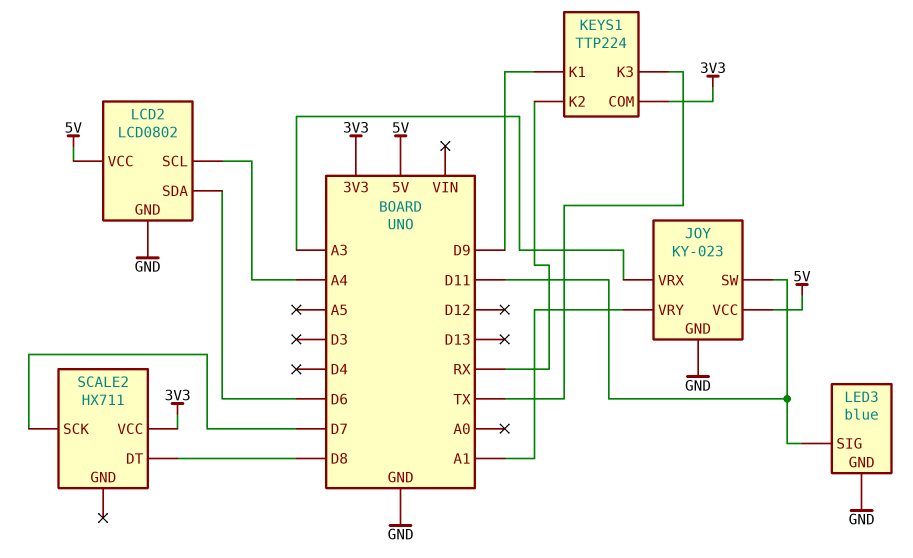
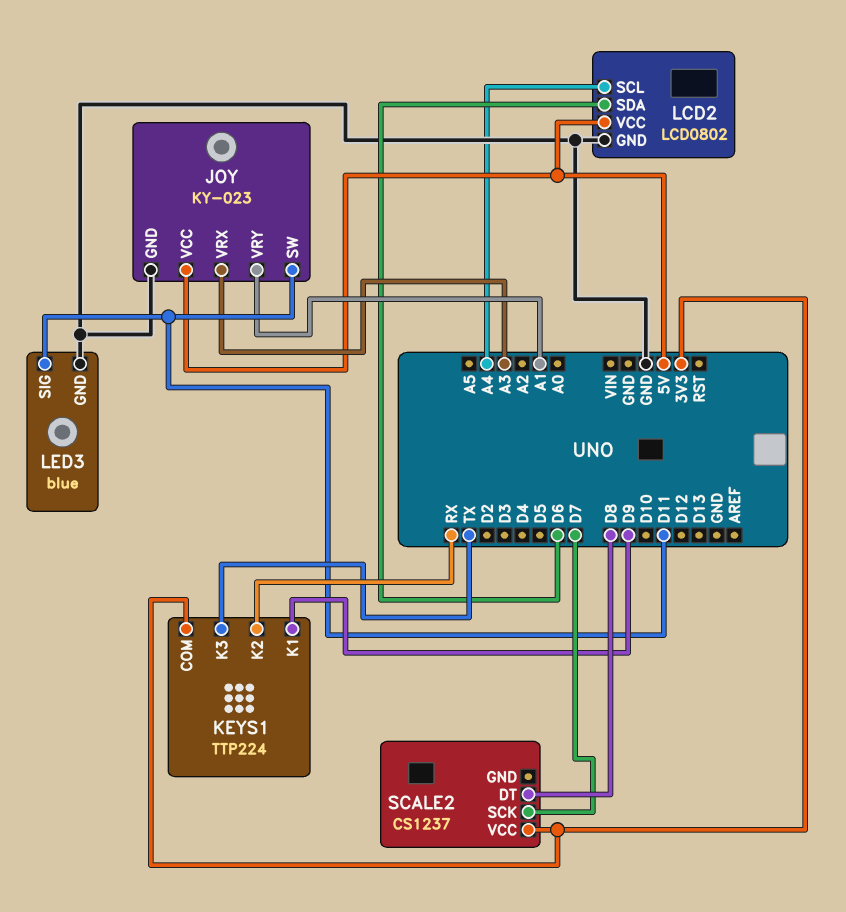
SCALE2: HX711 -> CS1237

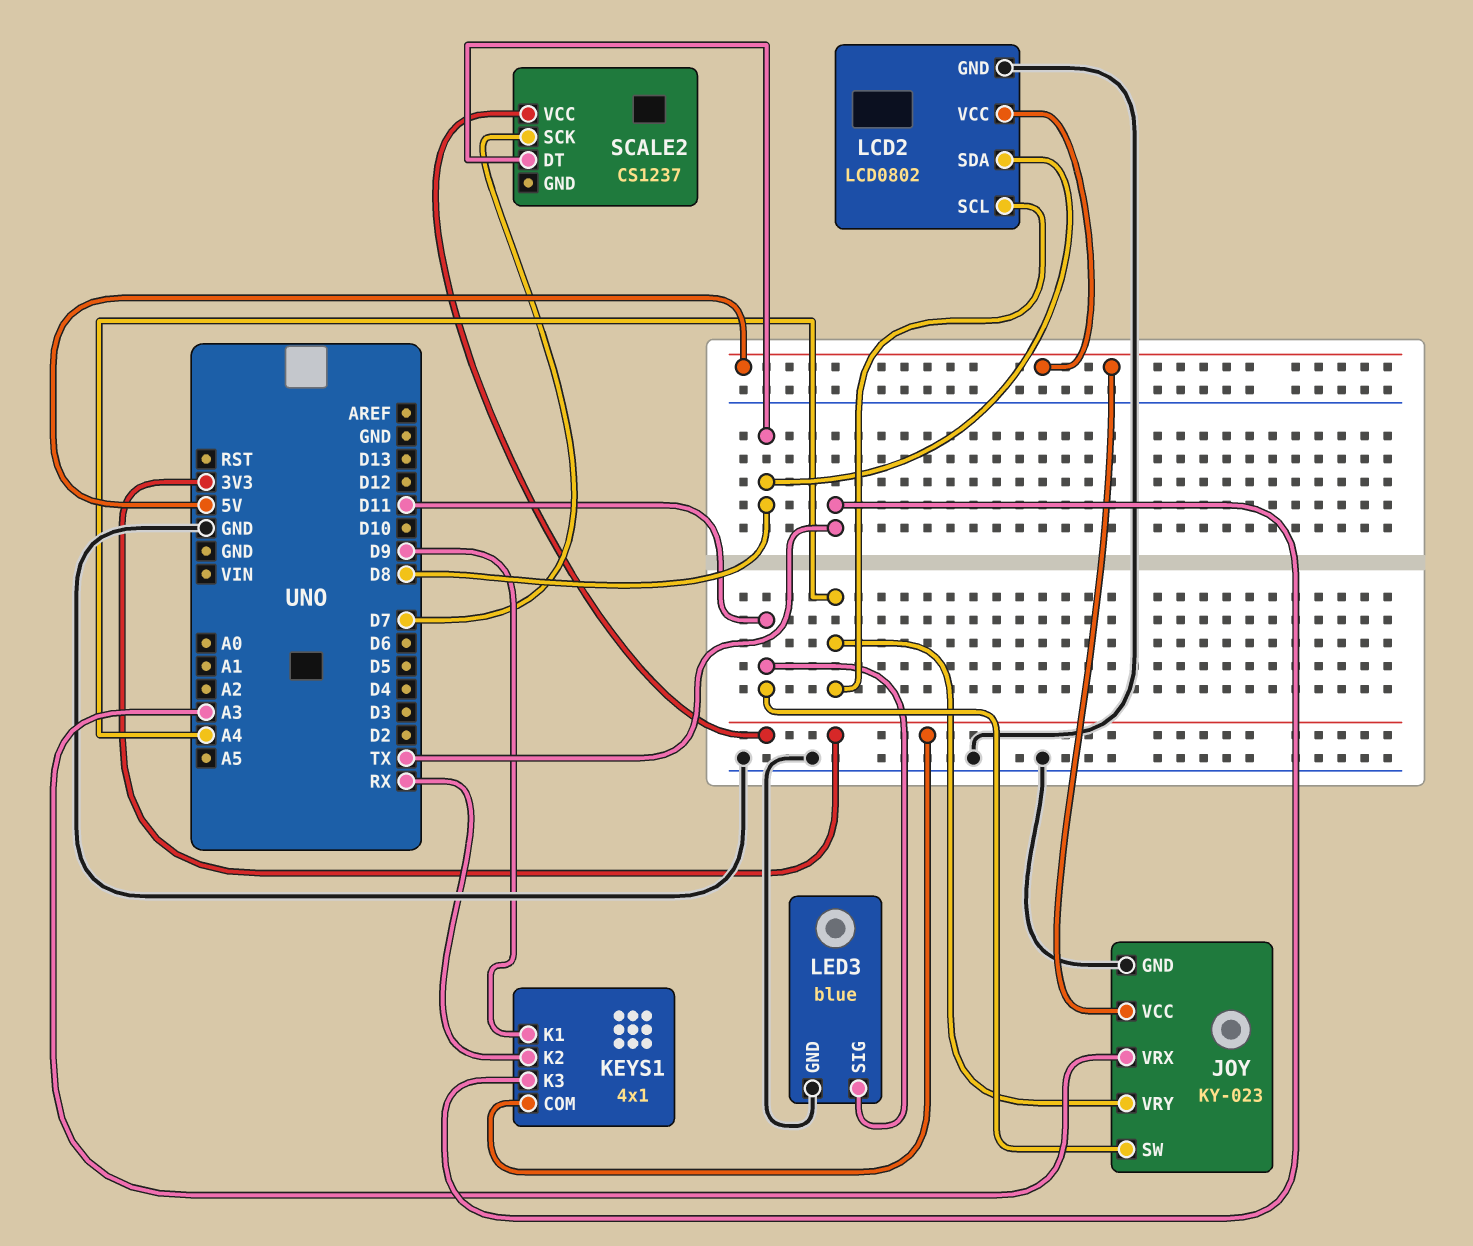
JOY pin VRY: A1 -> A4
KEYS1: TTP224 -> 4x1
LCD2 pin SDA: D6 -> D8

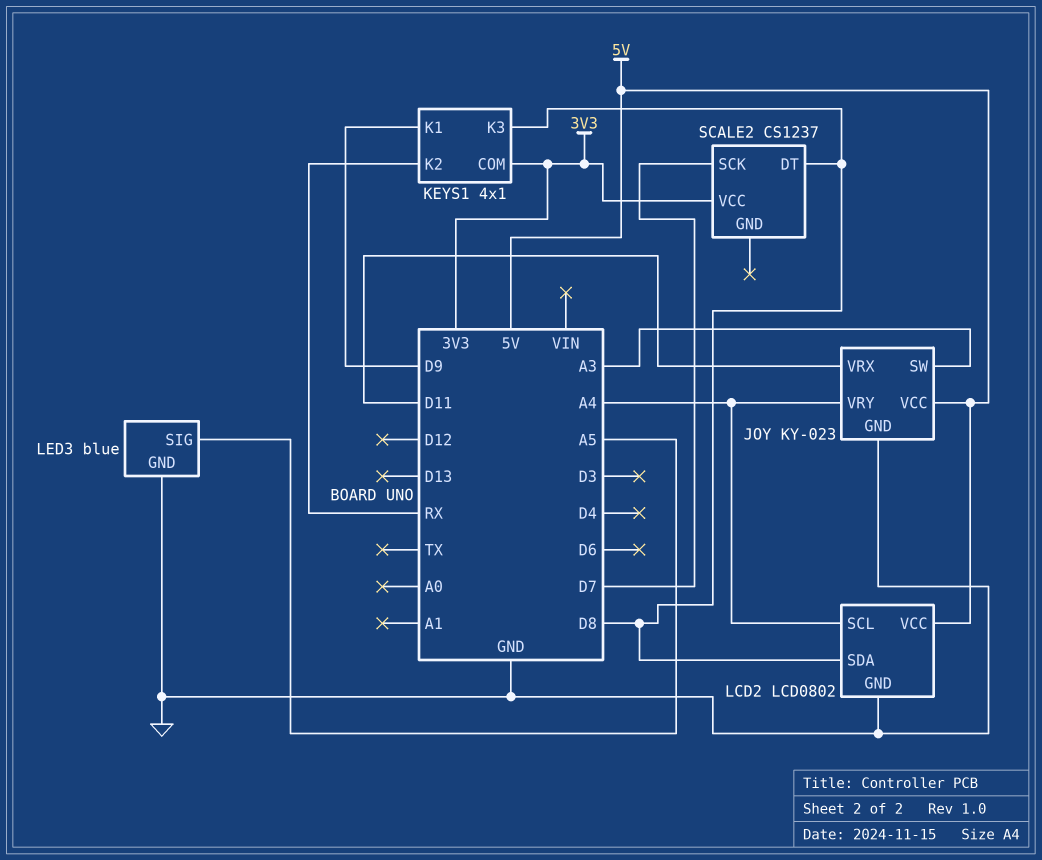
JOY pin SW: D11 -> A3
JOY pin VRX: A3 -> D11
KEYS1 pin K3: TX -> D8
LED3 pin SIG: D11 -> A5

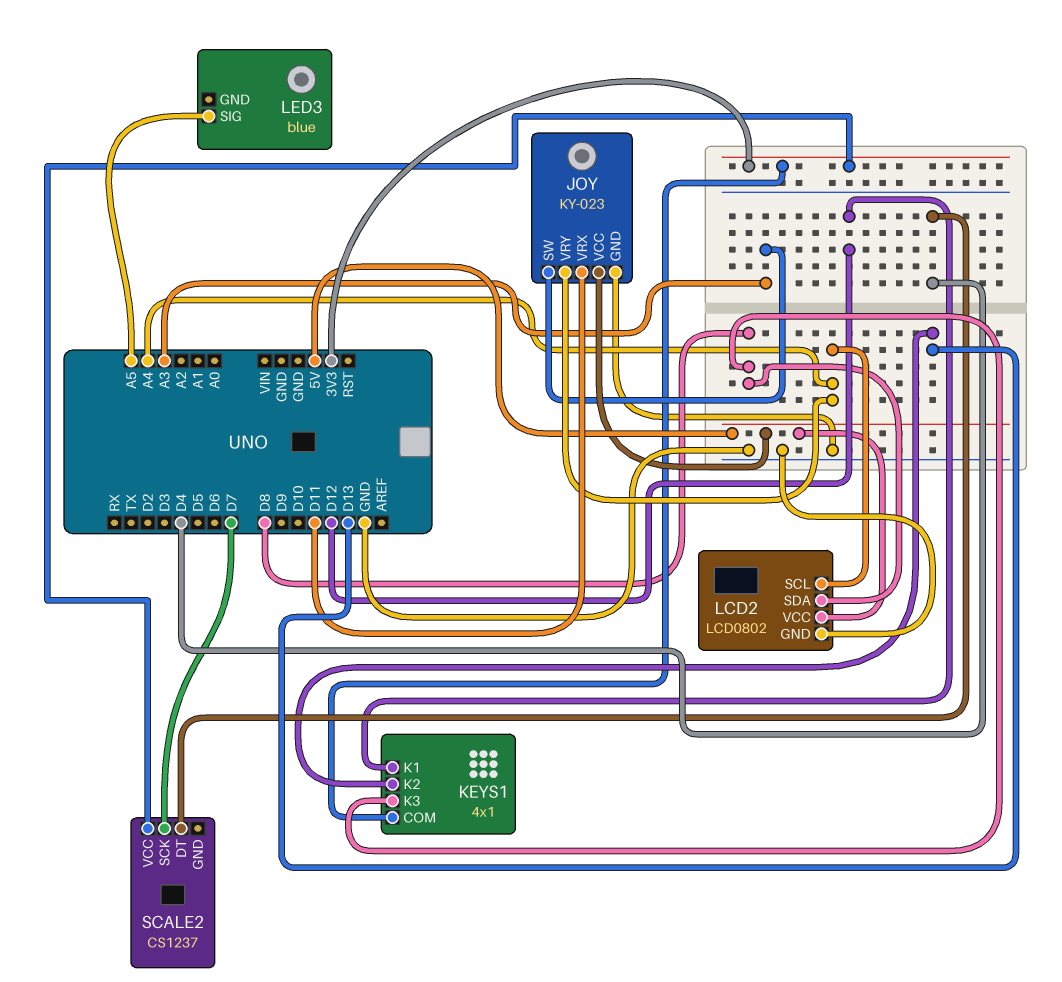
KEYS1 pin K1: D9 -> D12
KEYS1 pin K2: RX -> D13
LED3 pin GND: GND -> none
SCALE2 pin DT: D8 -> D4

